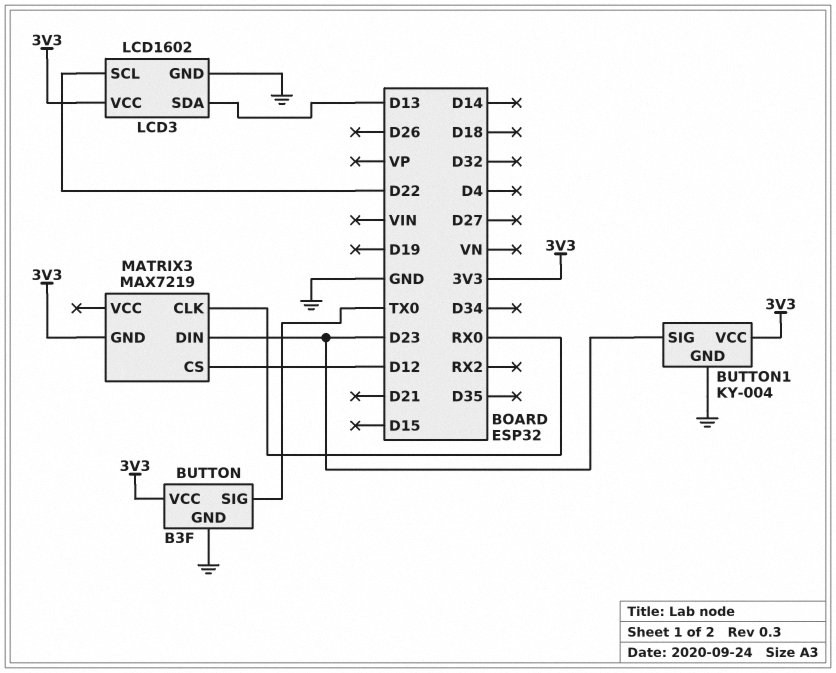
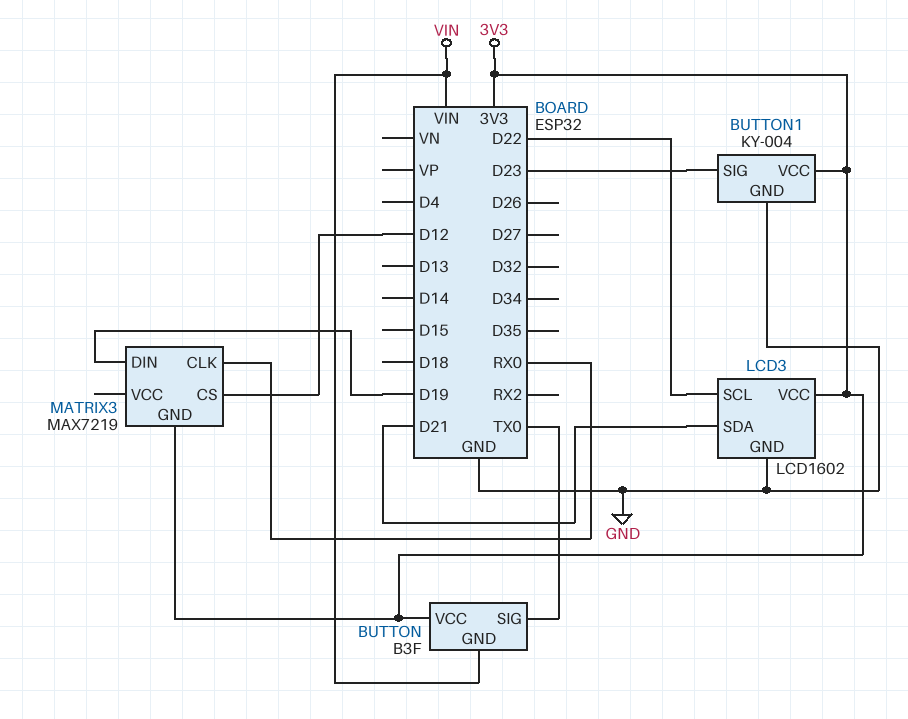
BUTTON pin GND: GND -> VIN
LCD3 pin SDA: D13 -> D21
MATRIX3 pin DIN: D23 -> D19

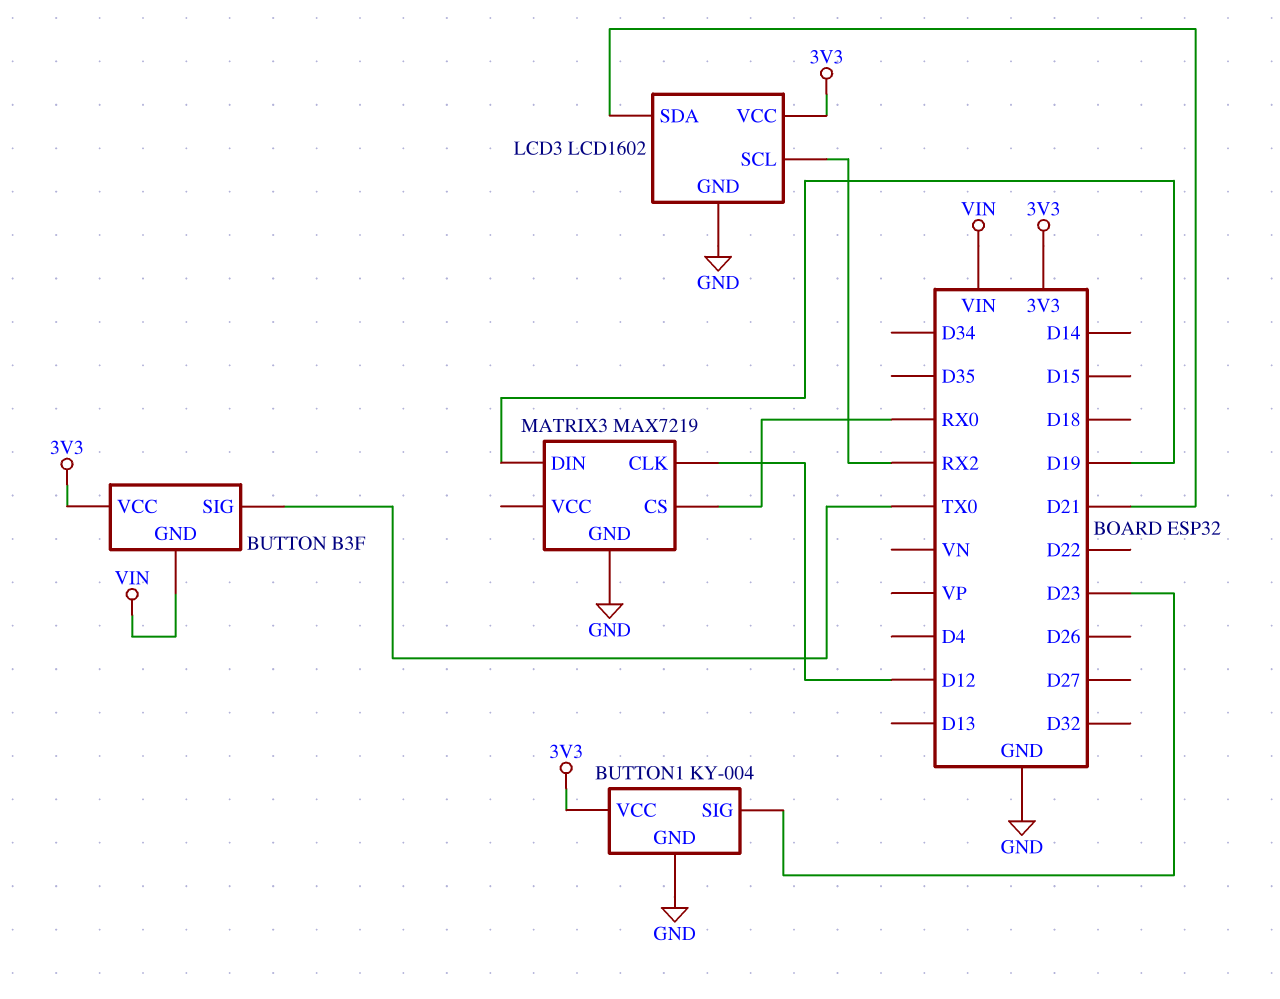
LCD3 pin SCL: D22 -> RX2
MATRIX3 pin CLK: RX0 -> D12
MATRIX3 pin CS: D12 -> RX0
MATRIX3 pin GND: 3V3 -> GND

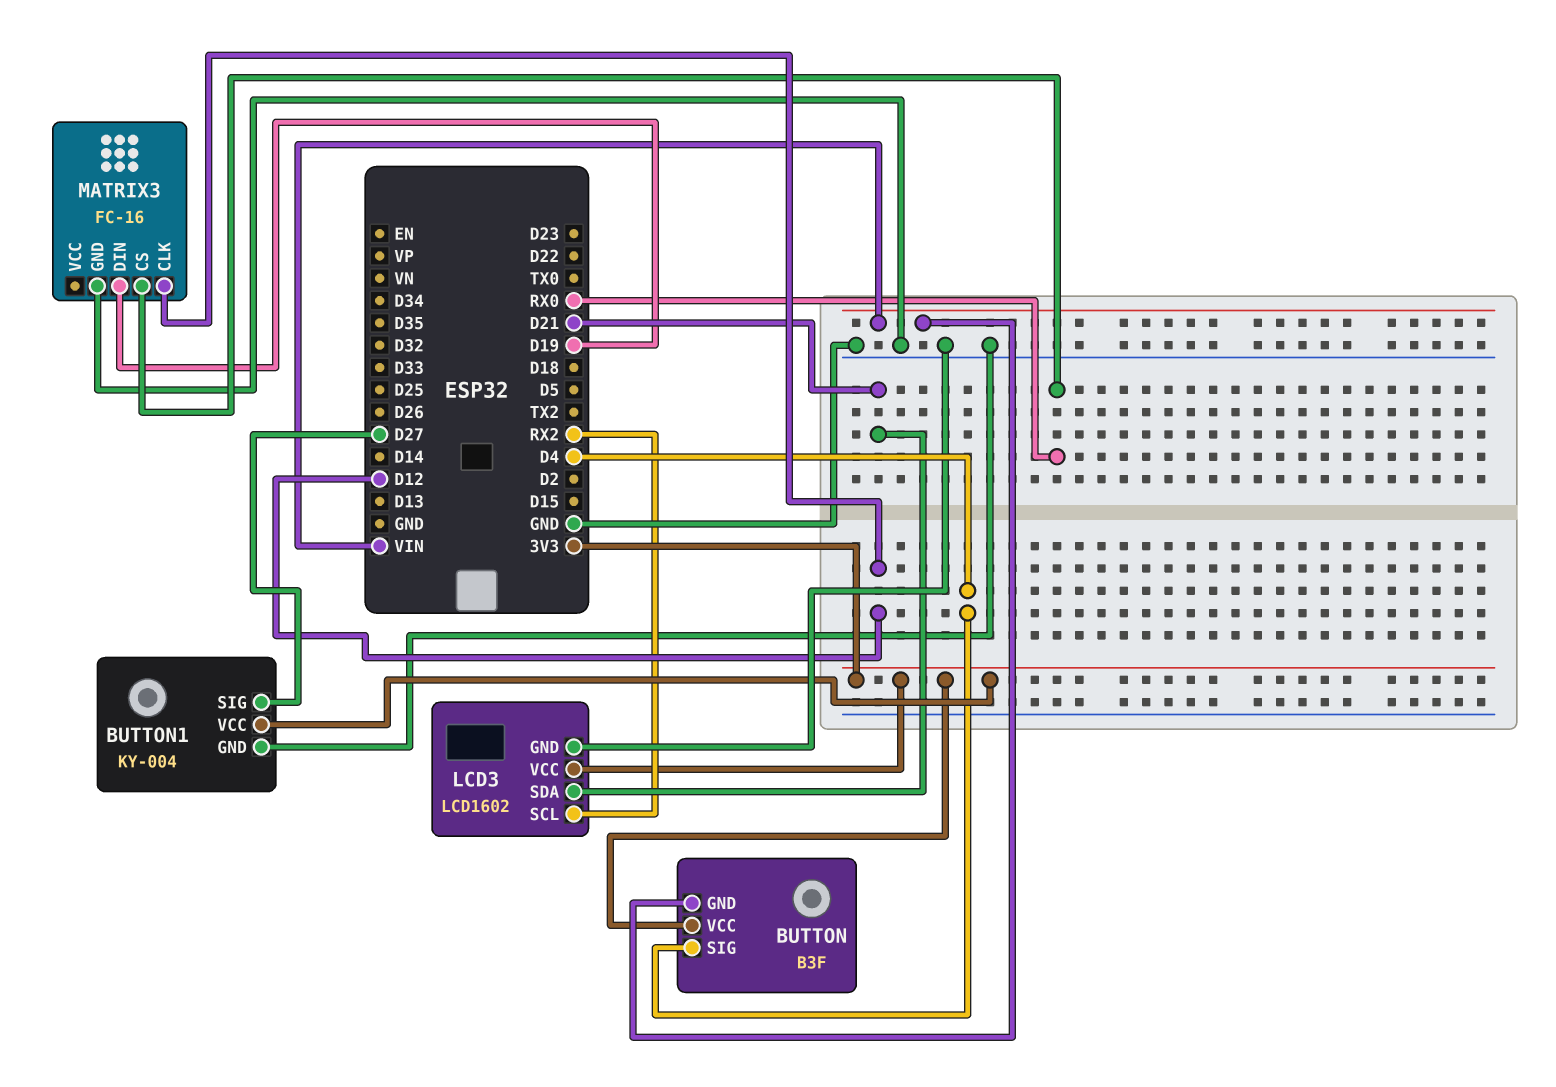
BUTTON pin SIG: TX0 -> D4
BUTTON1 pin SIG: D23 -> D27
MATRIX3: MAX7219 -> FC-16

